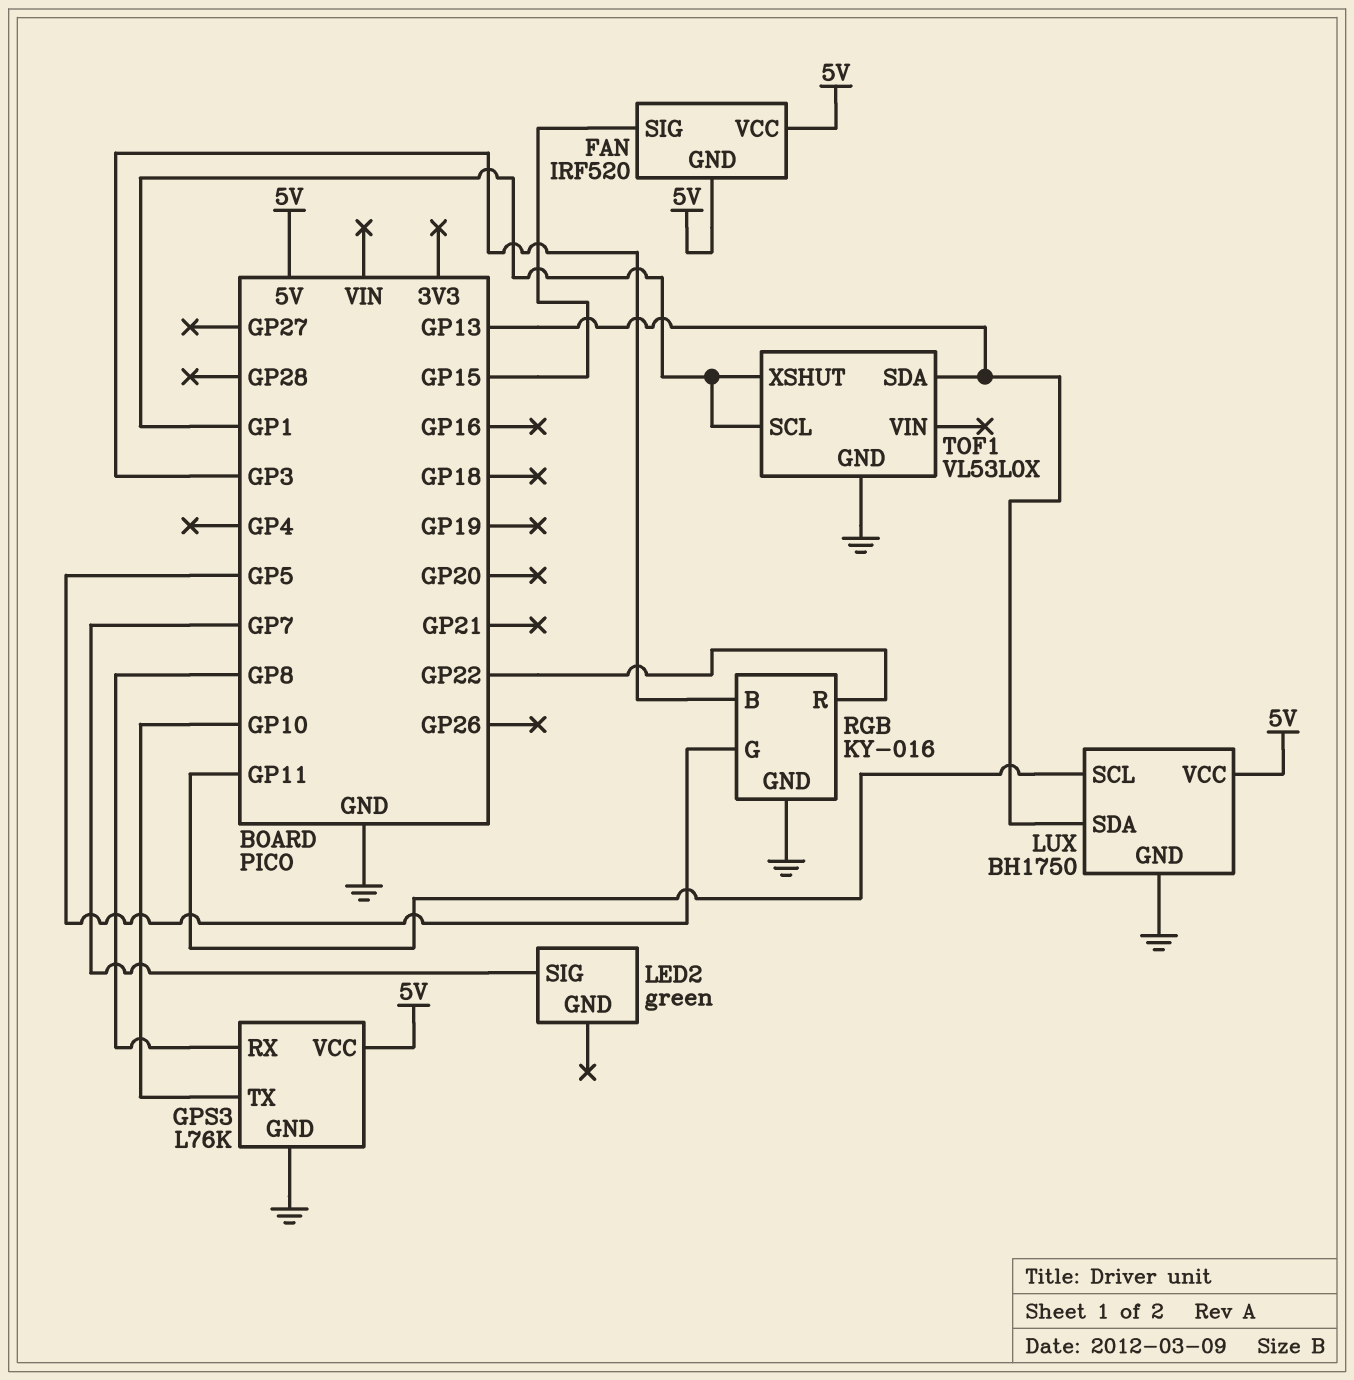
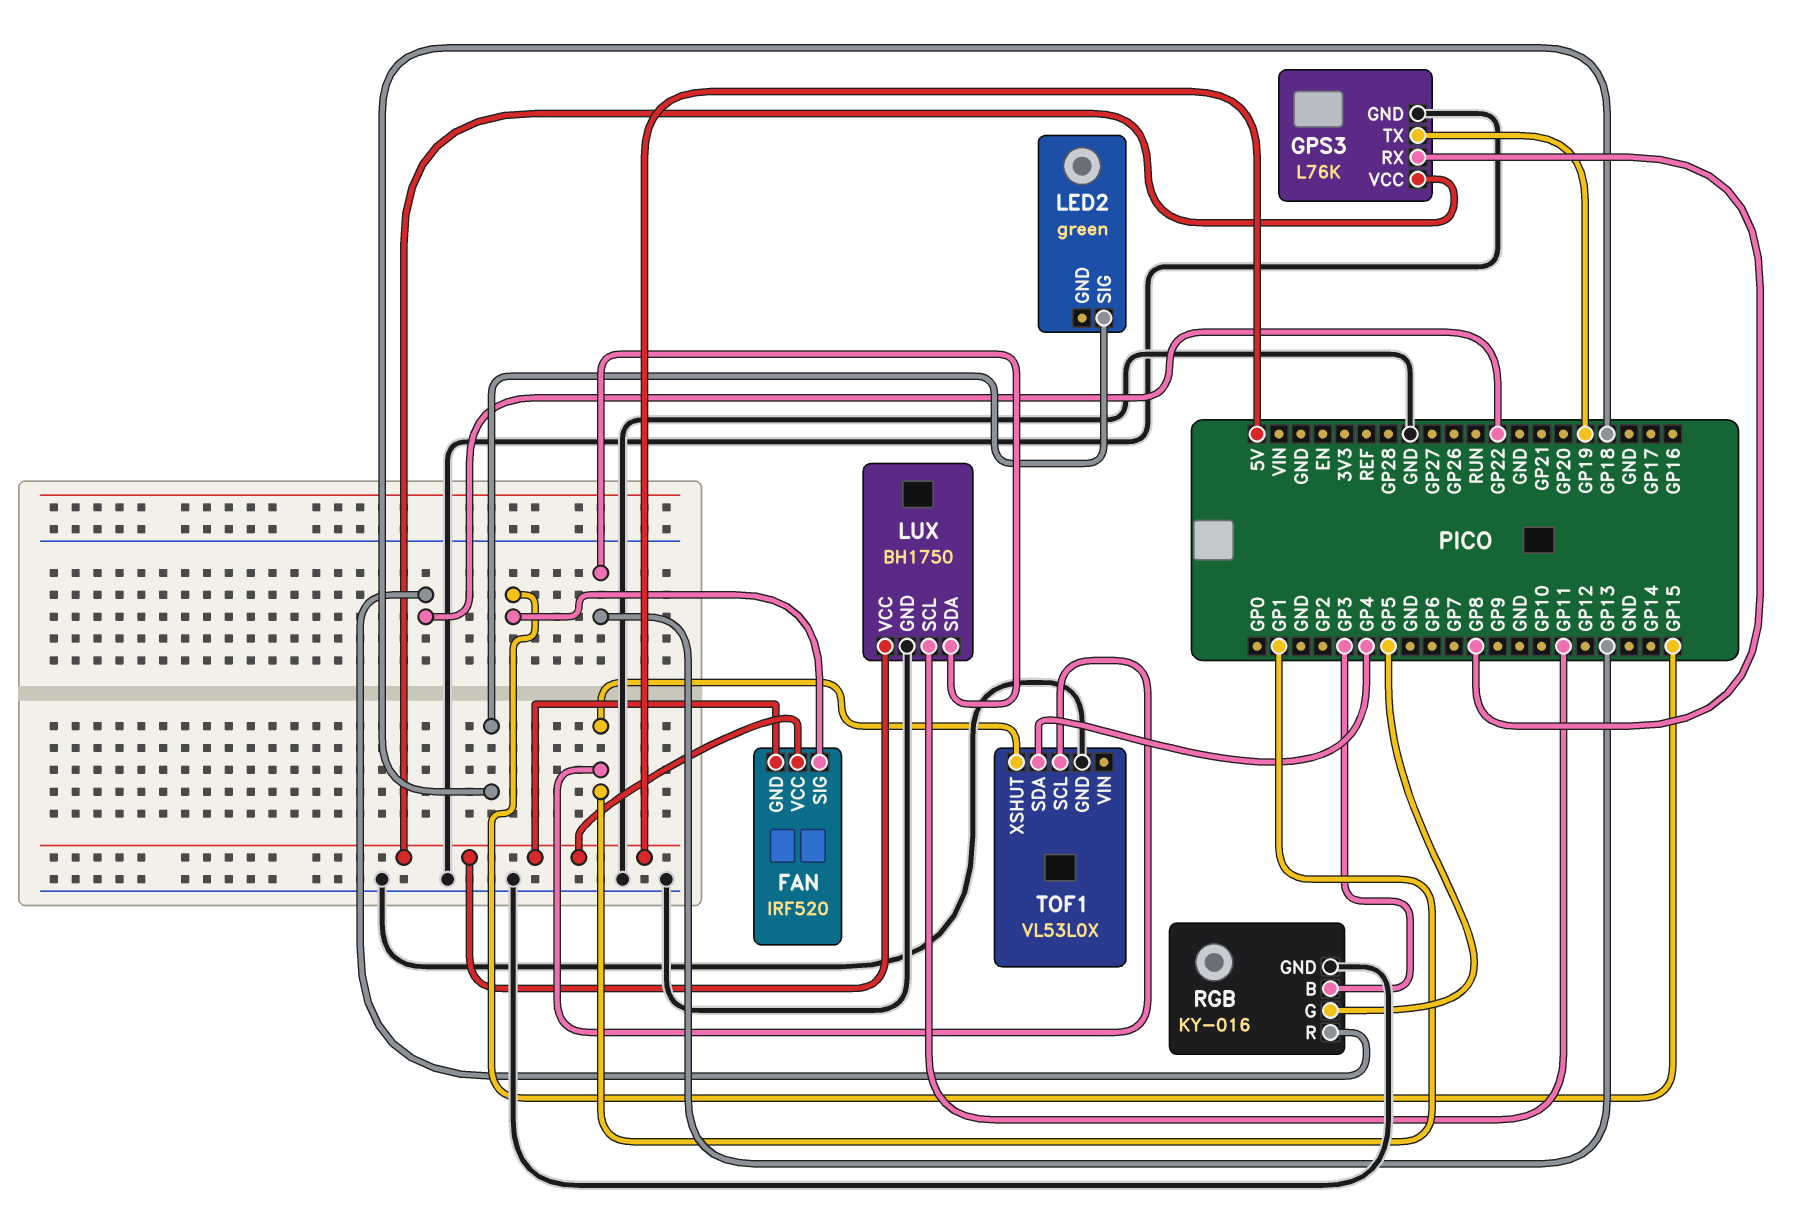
GPS3 pin TX: GP10 -> GP19
LED2 pin SIG: GP7 -> GP18
TOF1 pin SDA: GP13 -> GP4

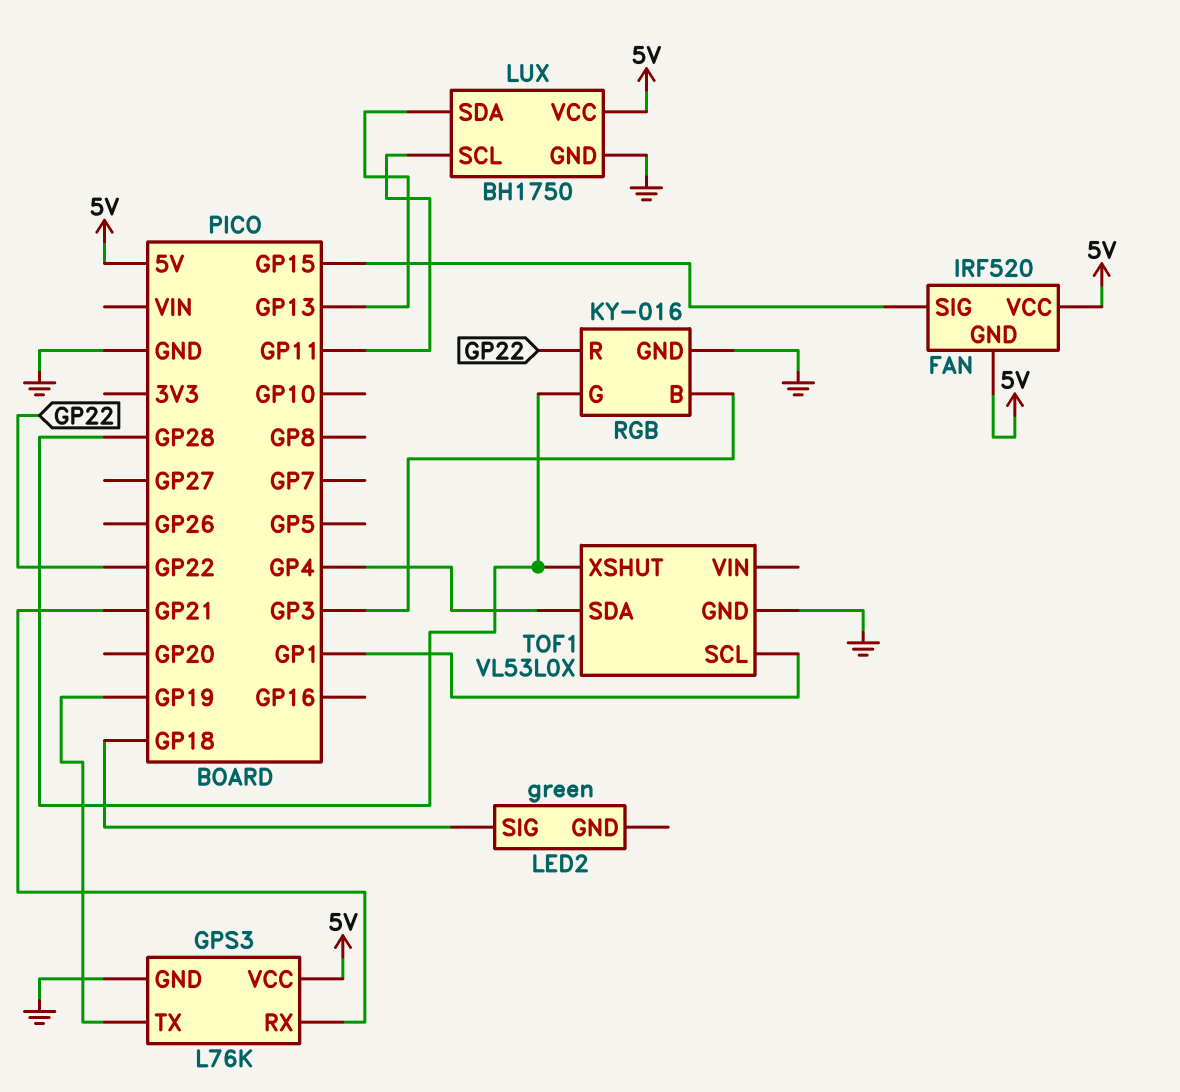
GPS3 pin RX: GP8 -> GP21
RGB pin G: GP5 -> GP28
TOF1 pin XSHUT: GP1 -> GP28

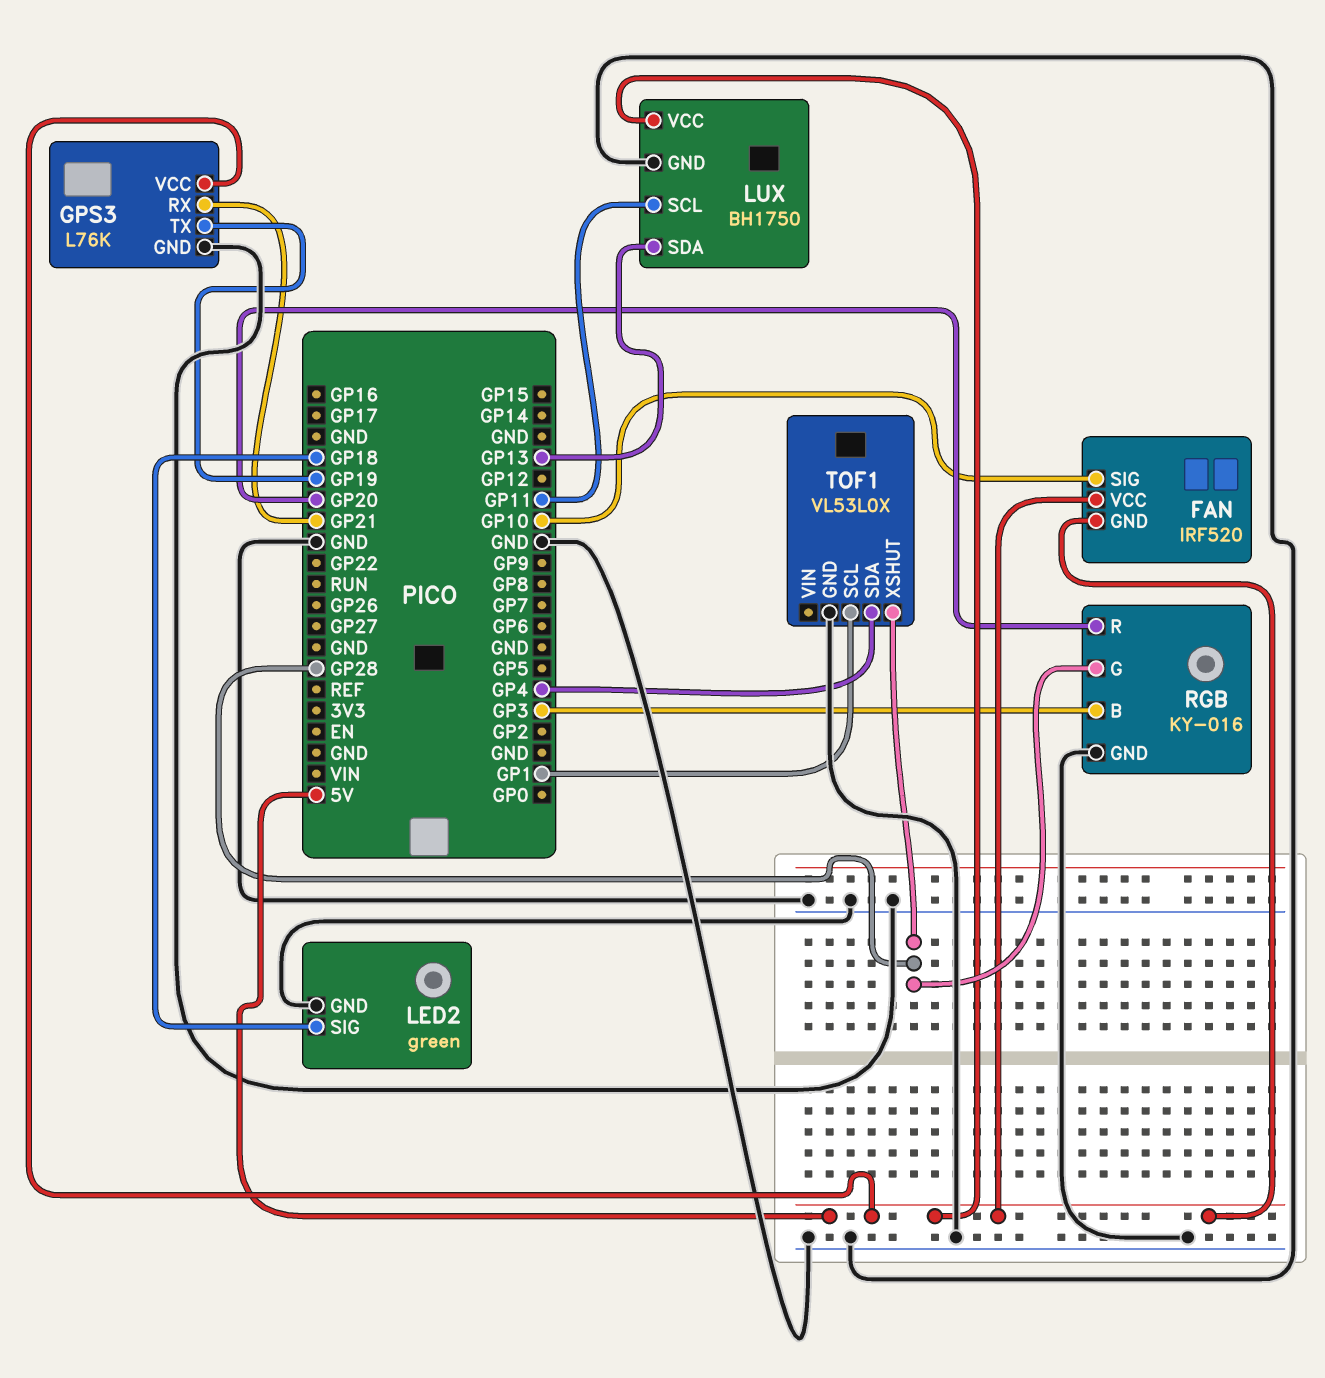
FAN pin SIG: GP15 -> GP10
LED2 pin GND: none -> GND
RGB pin R: GP22 -> GP20

